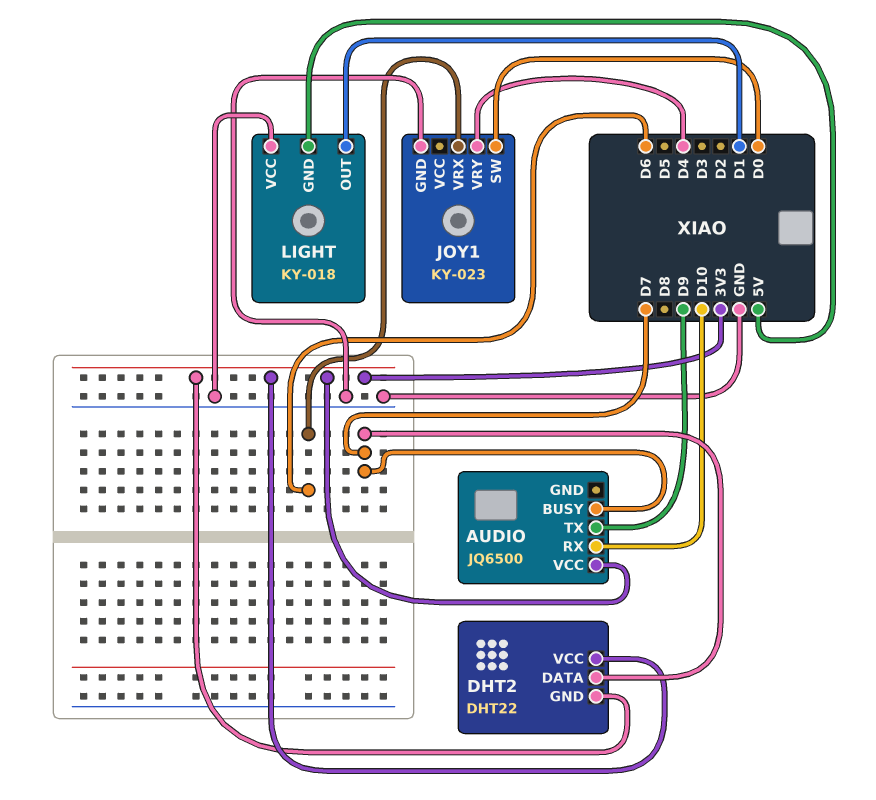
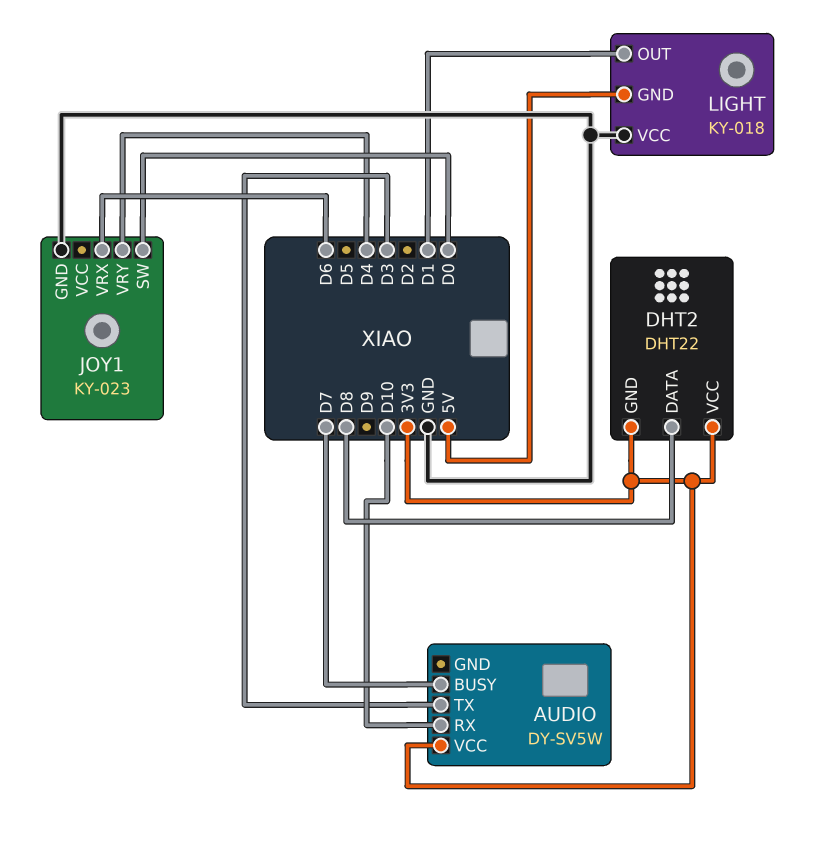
AUDIO: JQ6500 -> DY-SV5W
AUDIO pin TX: D9 -> D3
DHT2 pin DATA: D7 -> D8

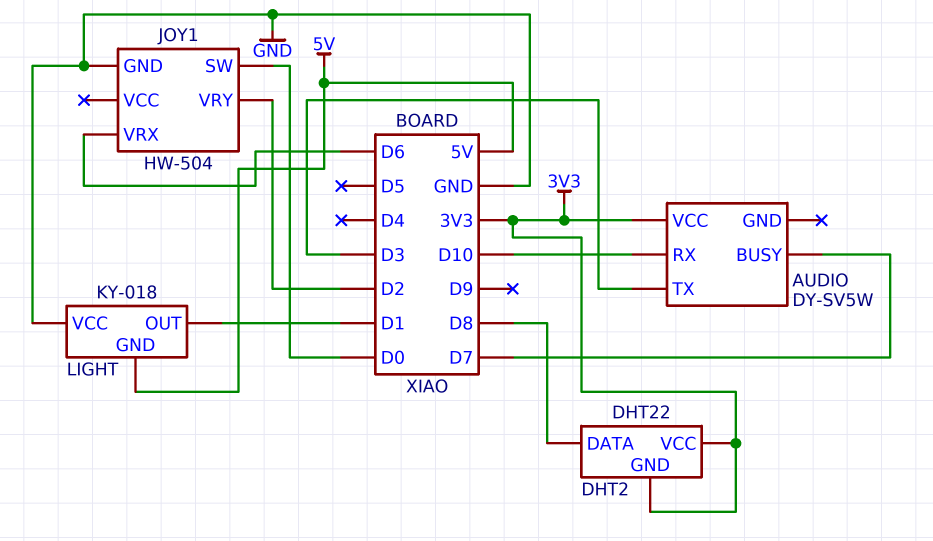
JOY1: KY-023 -> HW-504
JOY1 pin VRY: D4 -> D2

